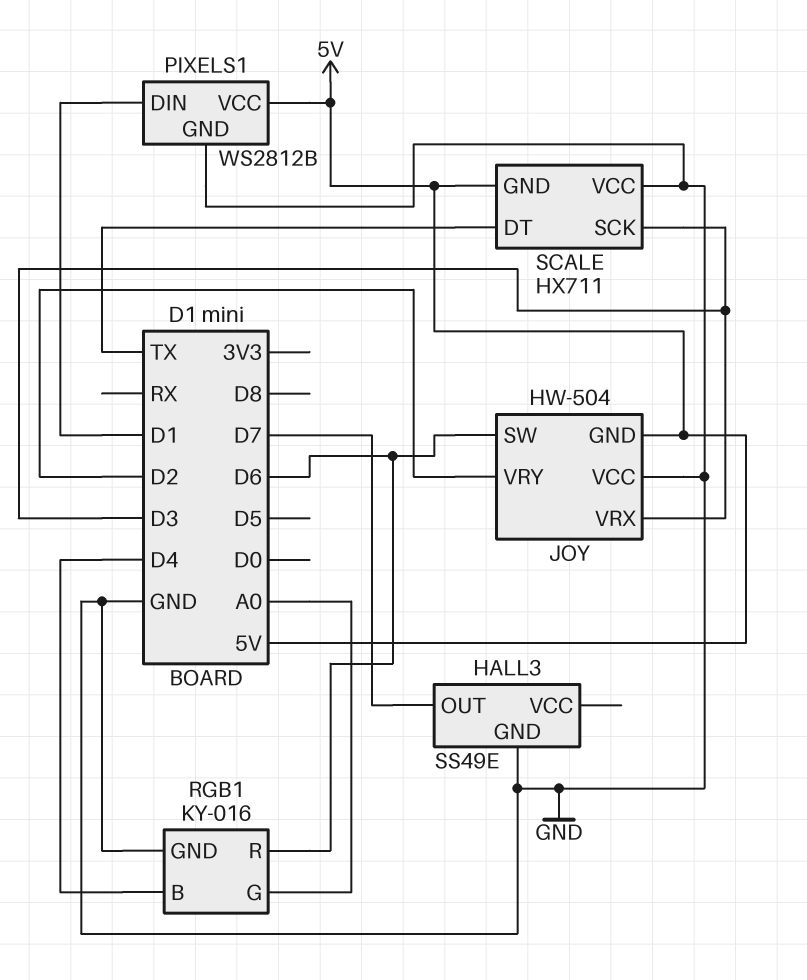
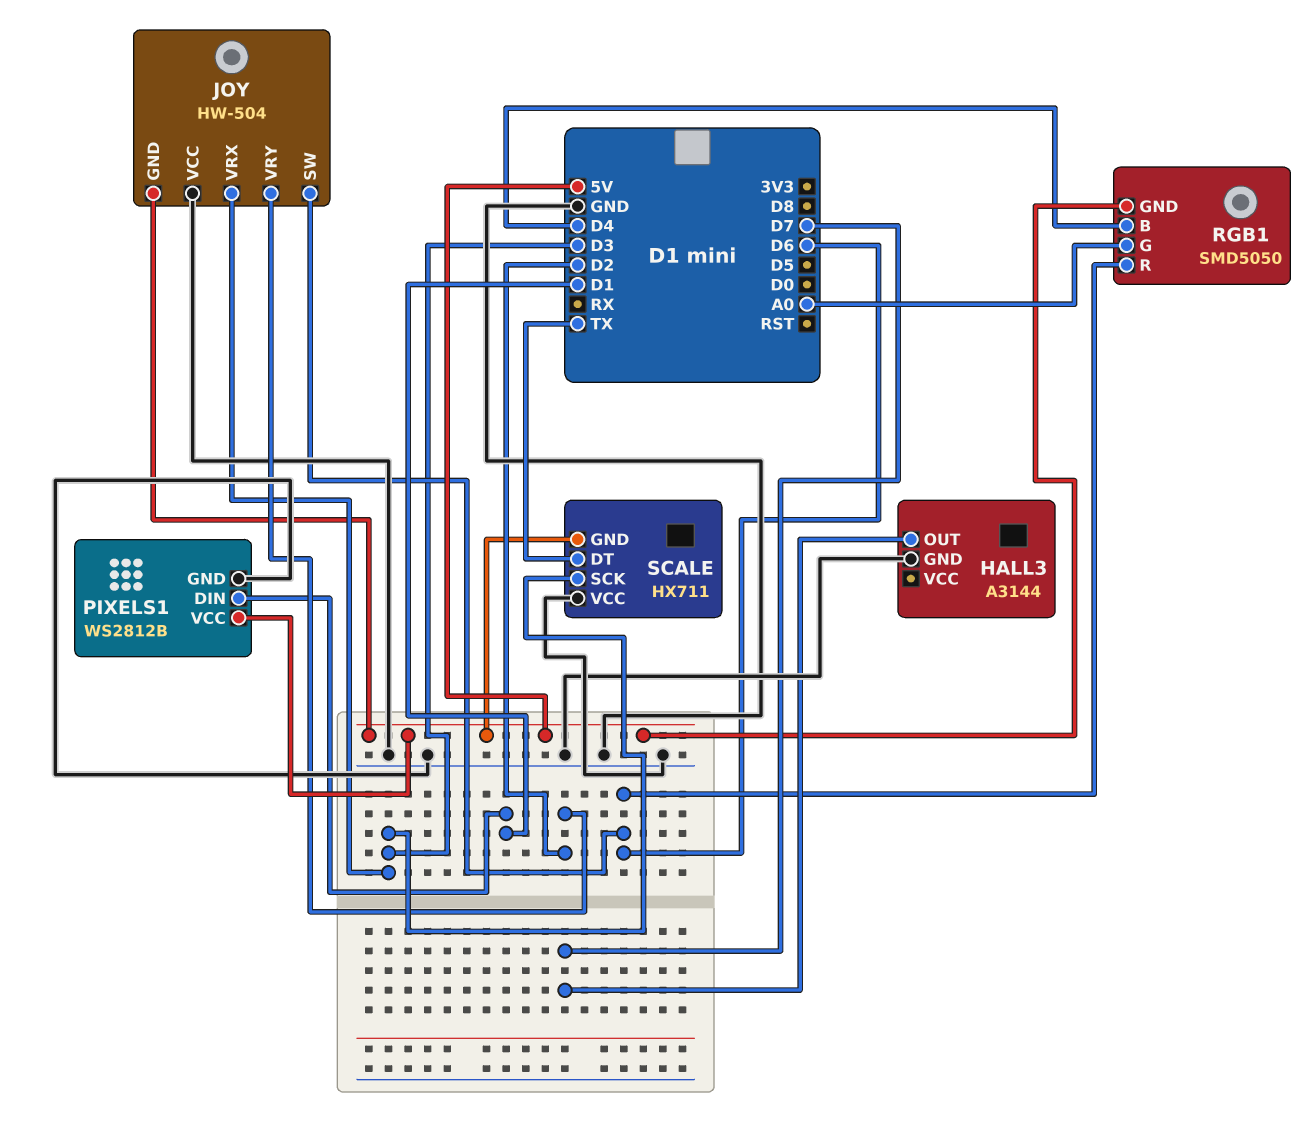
HALL3: SS49E -> A3144
RGB1: KY-016 -> SMD5050
RGB1 pin GND: GND -> 5V

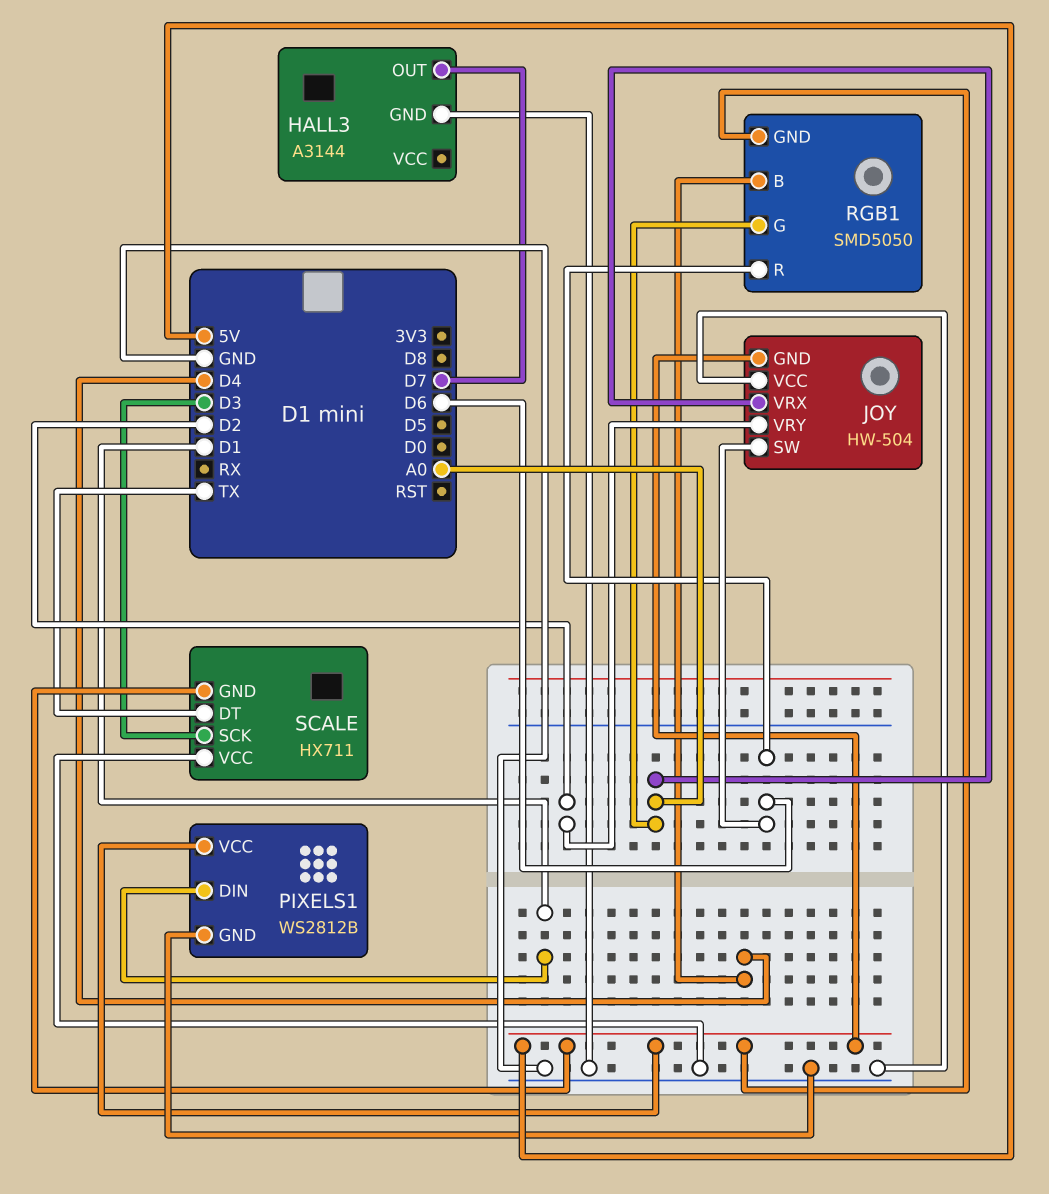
JOY pin VRX: D3 -> A0

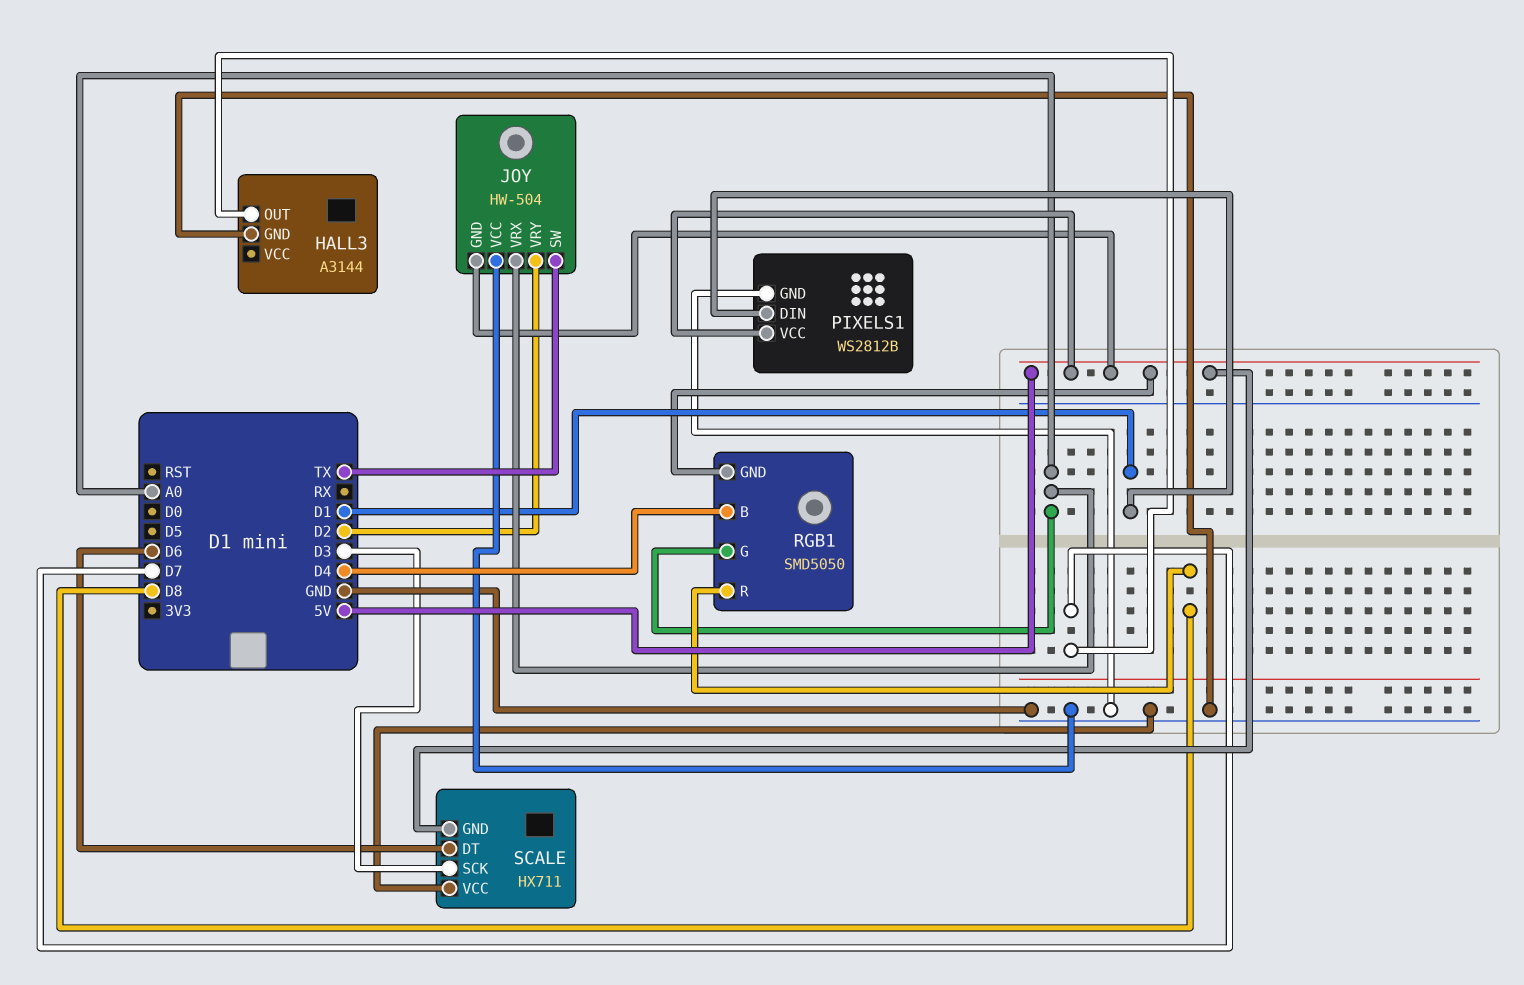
JOY pin SW: D6 -> TX
RGB1 pin R: D6 -> D8
SCALE pin DT: TX -> D6

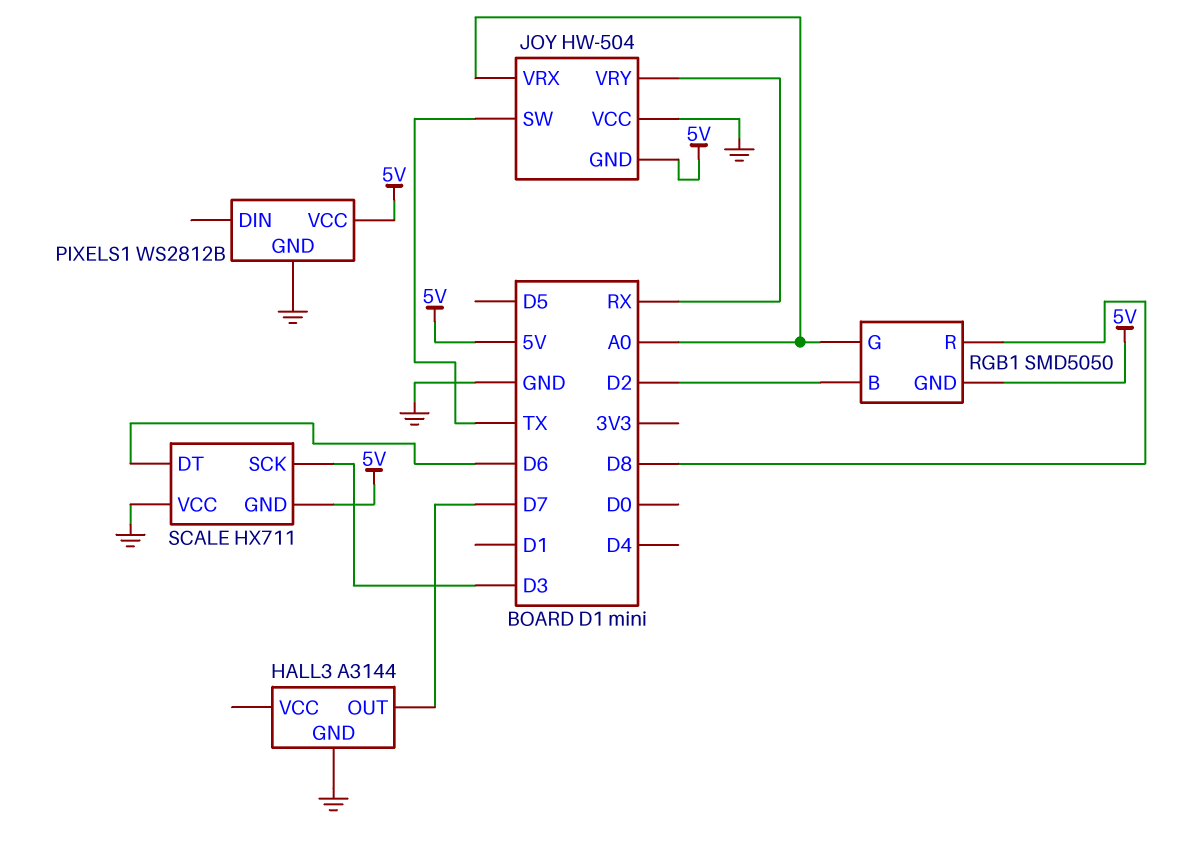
JOY pin VRY: D2 -> RX
PIXELS1 pin DIN: D1 -> none
RGB1 pin B: D4 -> D2

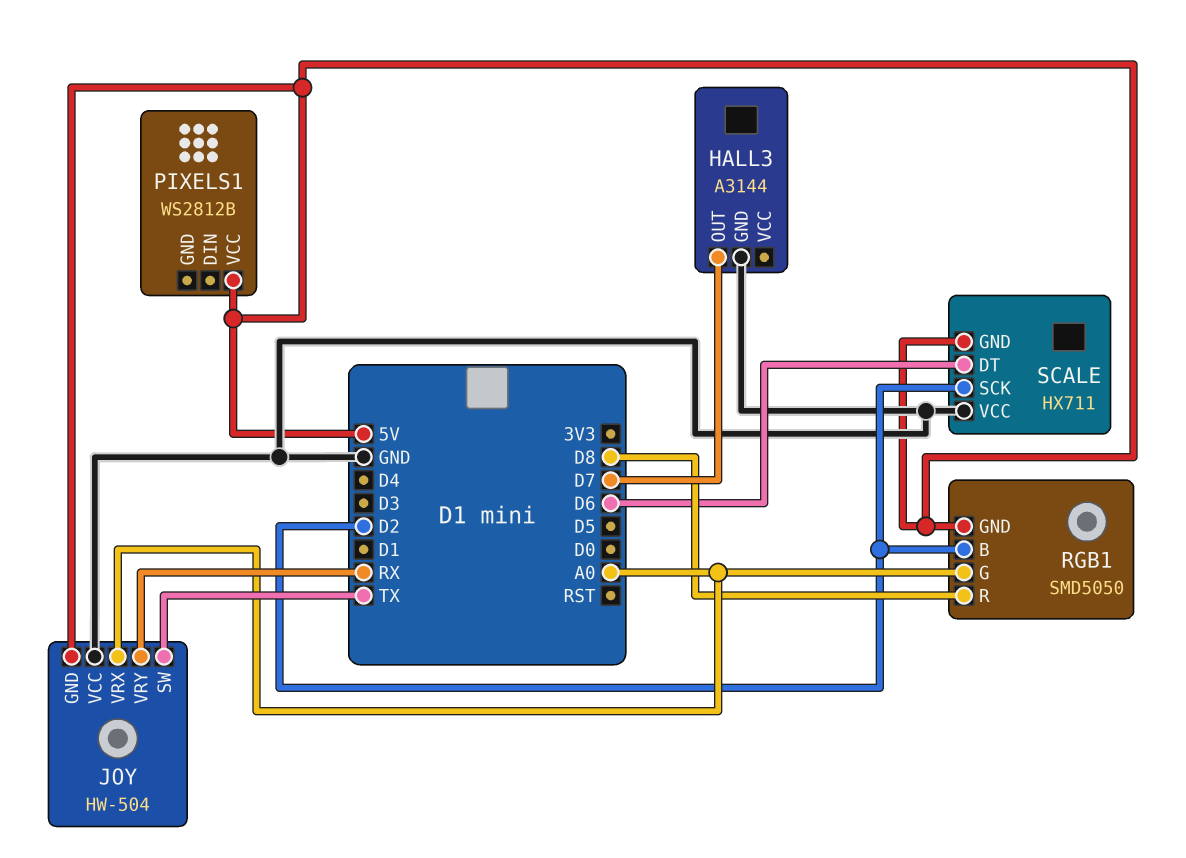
PIXELS1 pin GND: GND -> none
SCALE pin SCK: D3 -> D2

